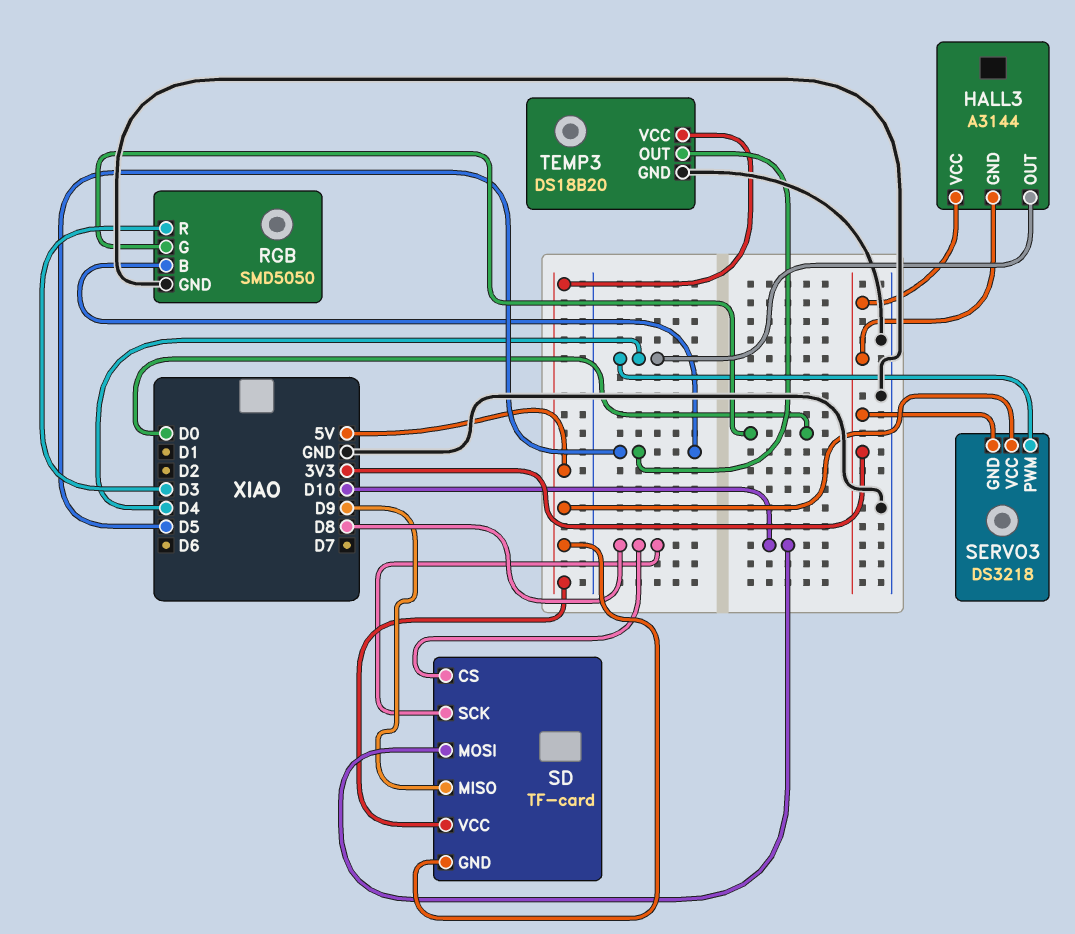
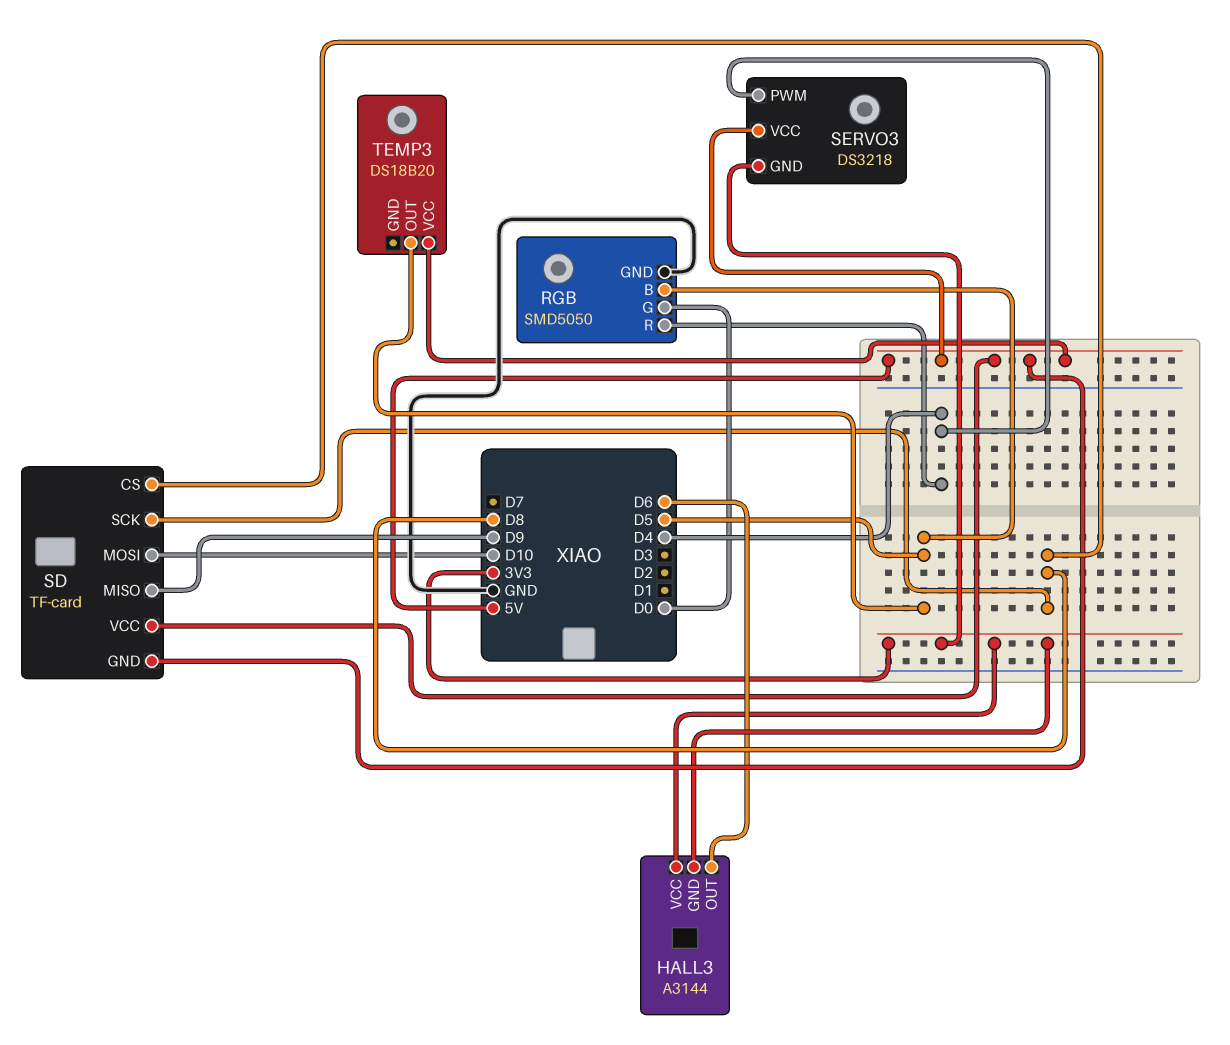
HALL3 pin OUT: D4 -> D6
RGB pin R: D3 -> D4
TEMP3 pin GND: GND -> none

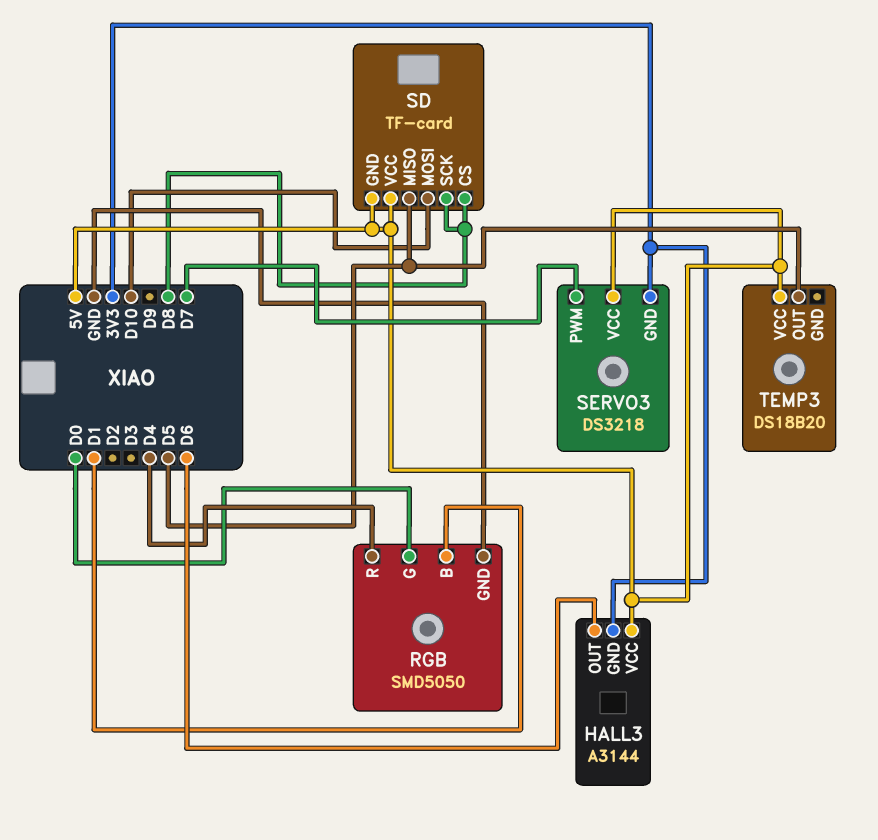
HALL3 pin VCC: 3V3 -> 5V
RGB pin B: D5 -> D1
SD pin MISO: D9 -> D5
SERVO3 pin PWM: D4 -> D7

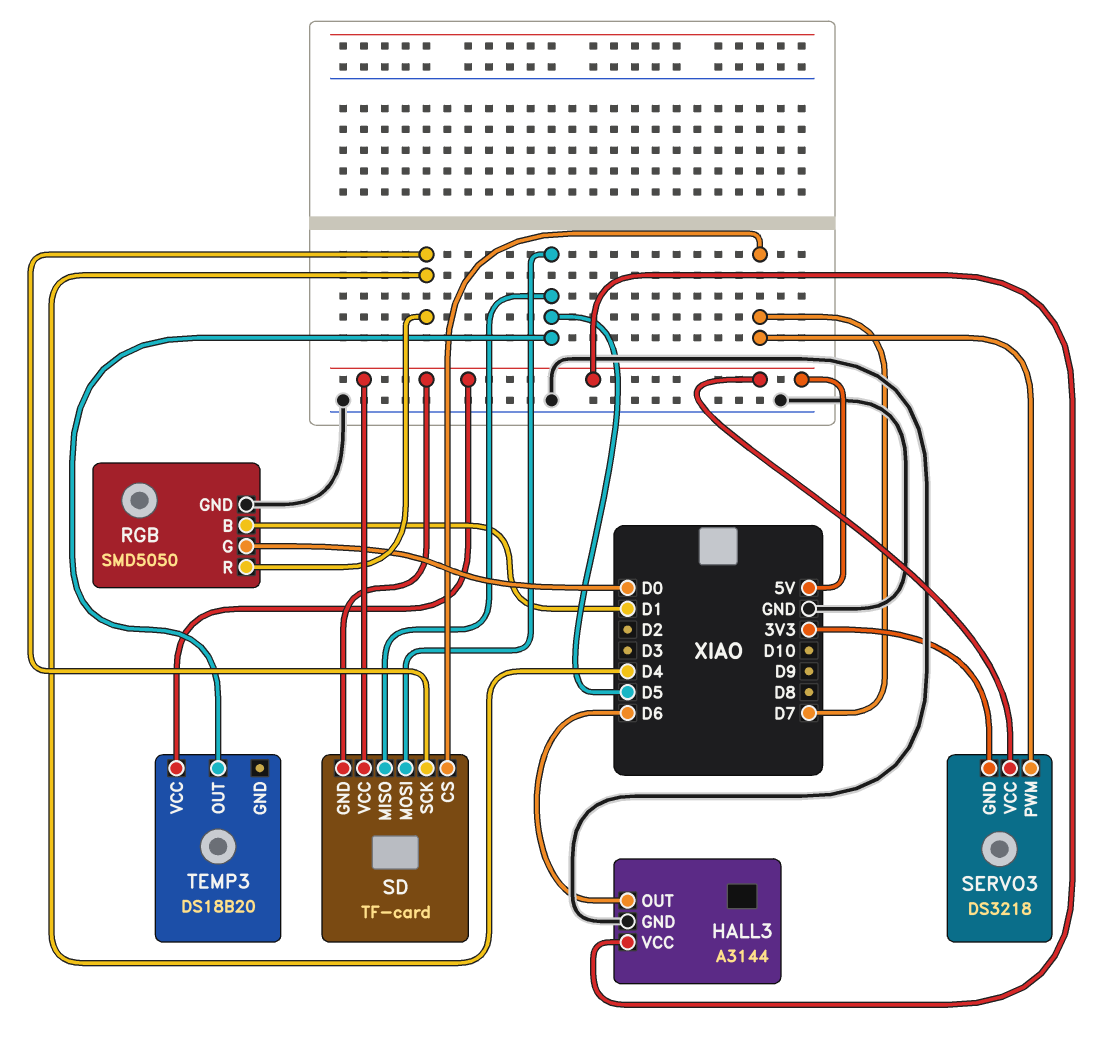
HALL3 pin GND: 3V3 -> GND
SD pin CS: D8 -> D7
SD pin MOSI: D10 -> D5
SD pin SCK: D8 -> D4

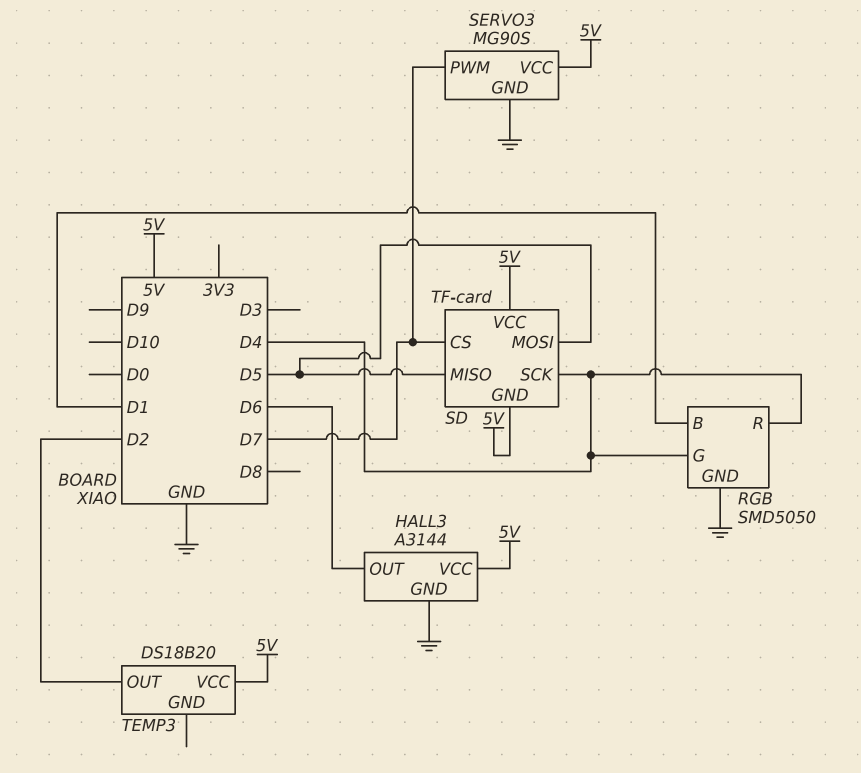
RGB pin G: D0 -> D4
SERVO3: DS3218 -> MG90S
SERVO3 pin GND: 3V3 -> GND
TEMP3 pin OUT: D5 -> D2

